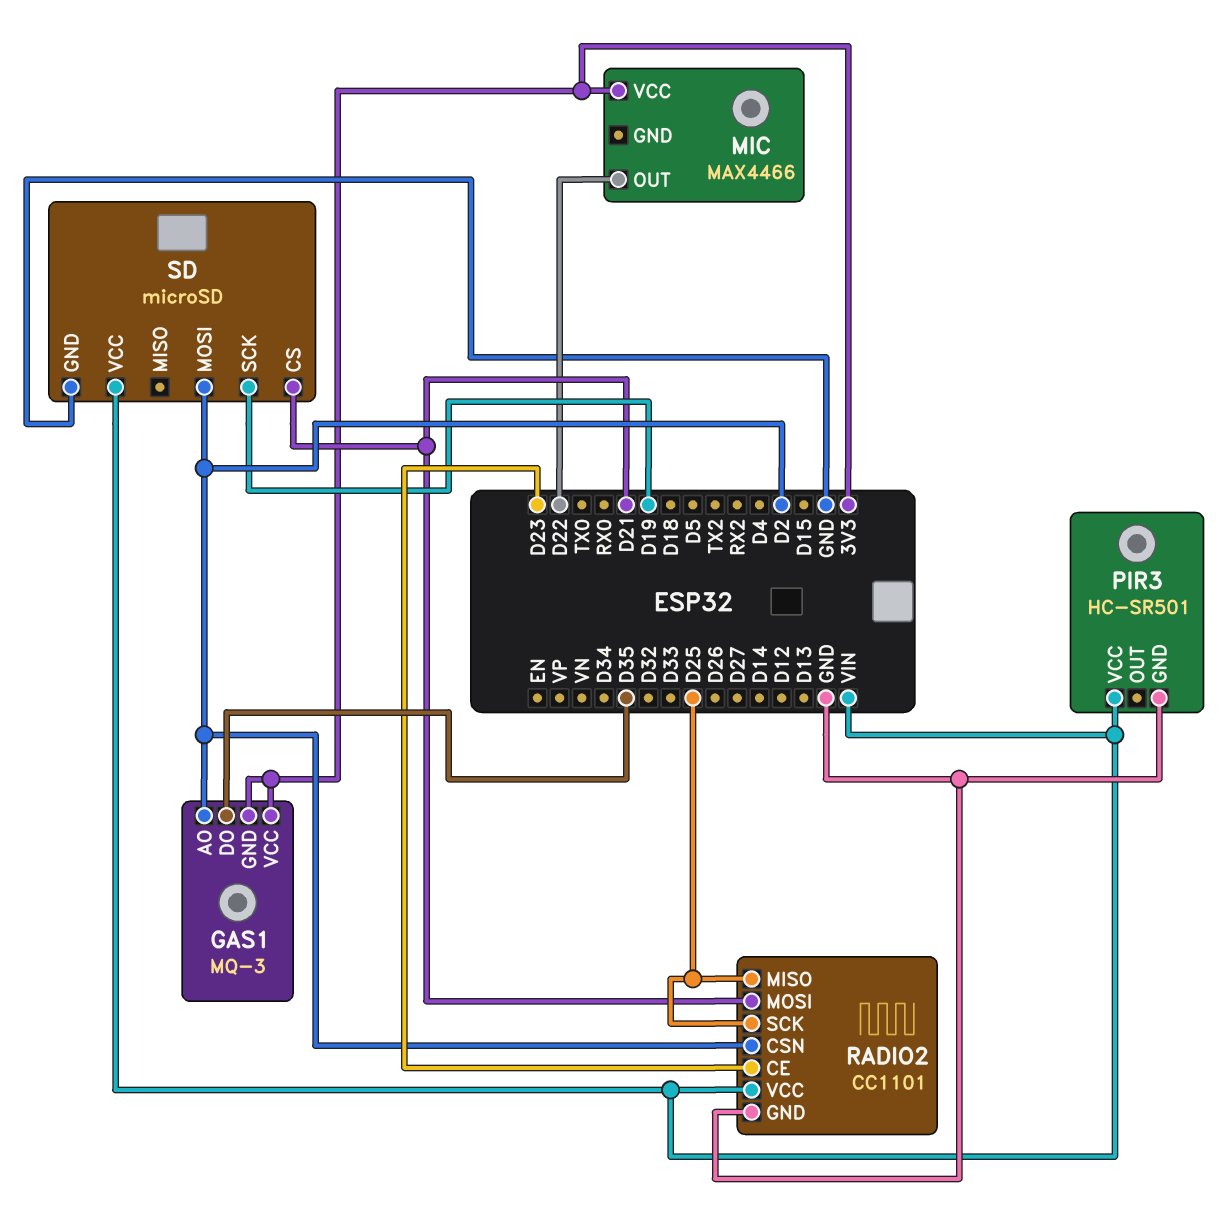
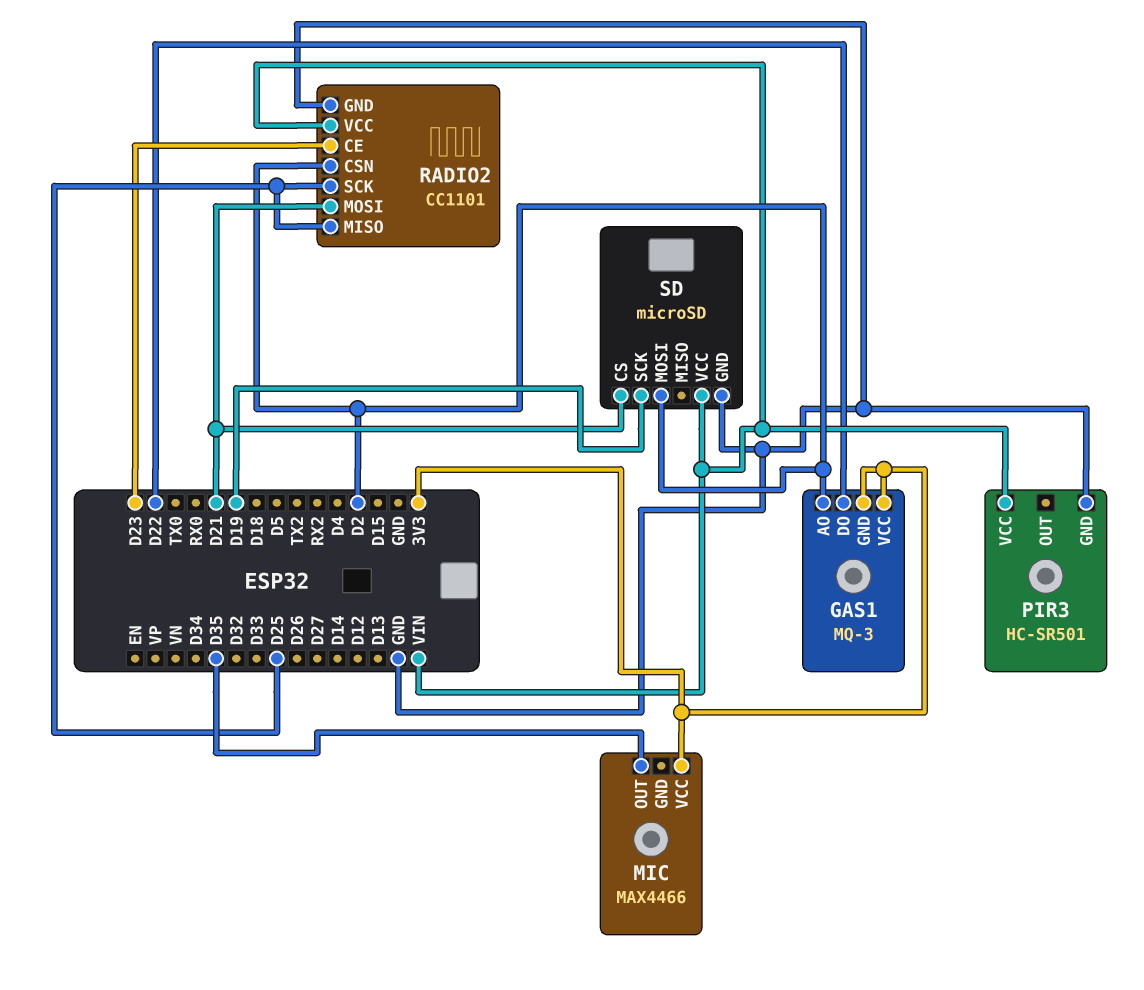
GAS1 pin DO: D35 -> D22
MIC pin OUT: D22 -> D35

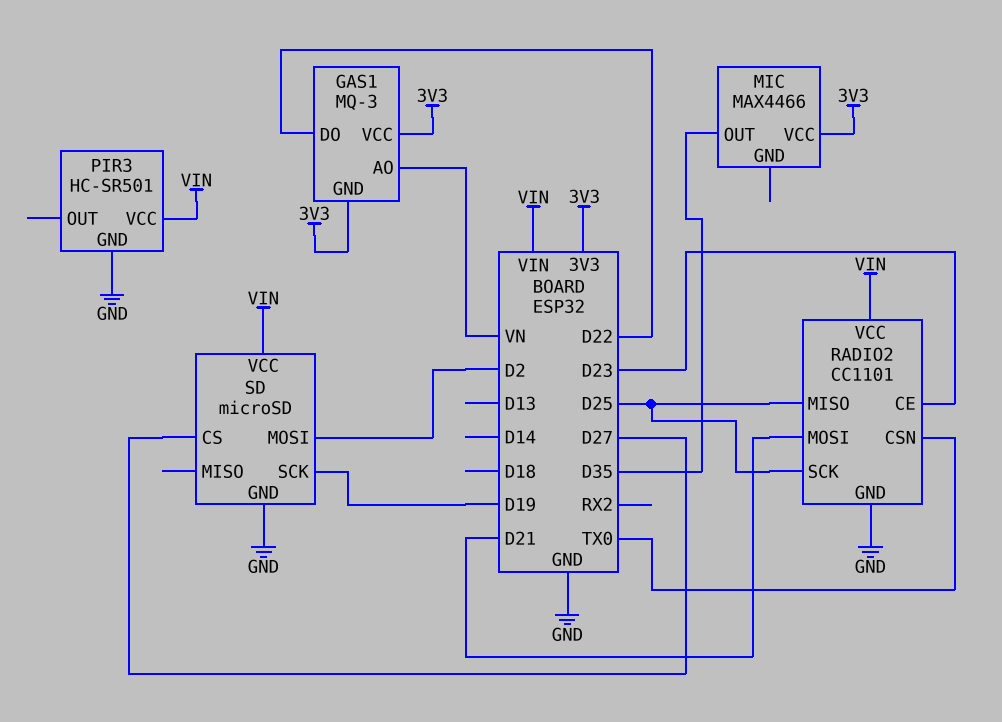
GAS1 pin AO: D2 -> VN
RADIO2 pin CSN: D2 -> TX0
SD pin CS: D21 -> D27

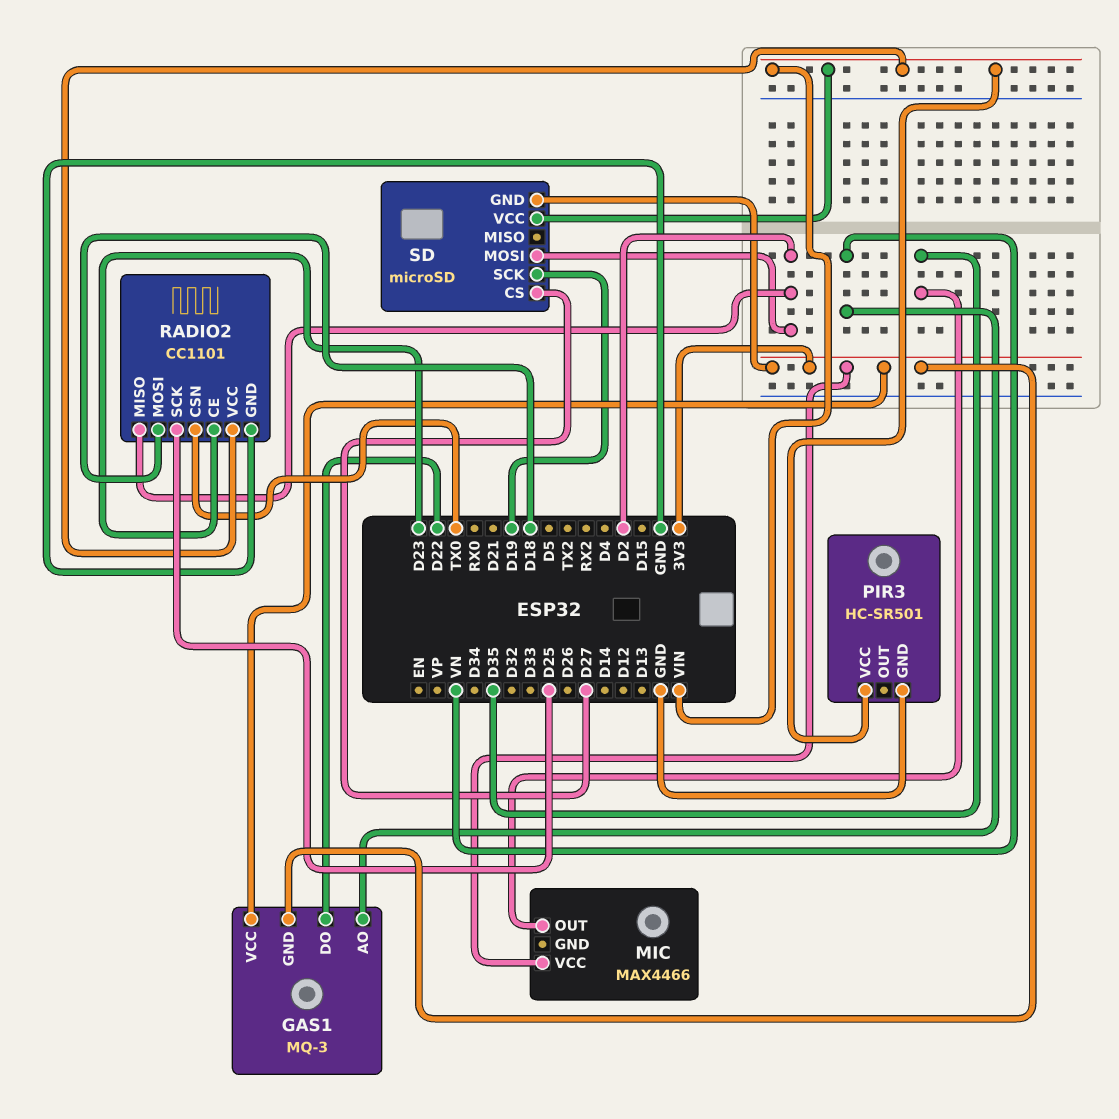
RADIO2 pin MISO: D25 -> D2
RADIO2 pin MOSI: D21 -> D18
SD pin GND: GND -> 3V3

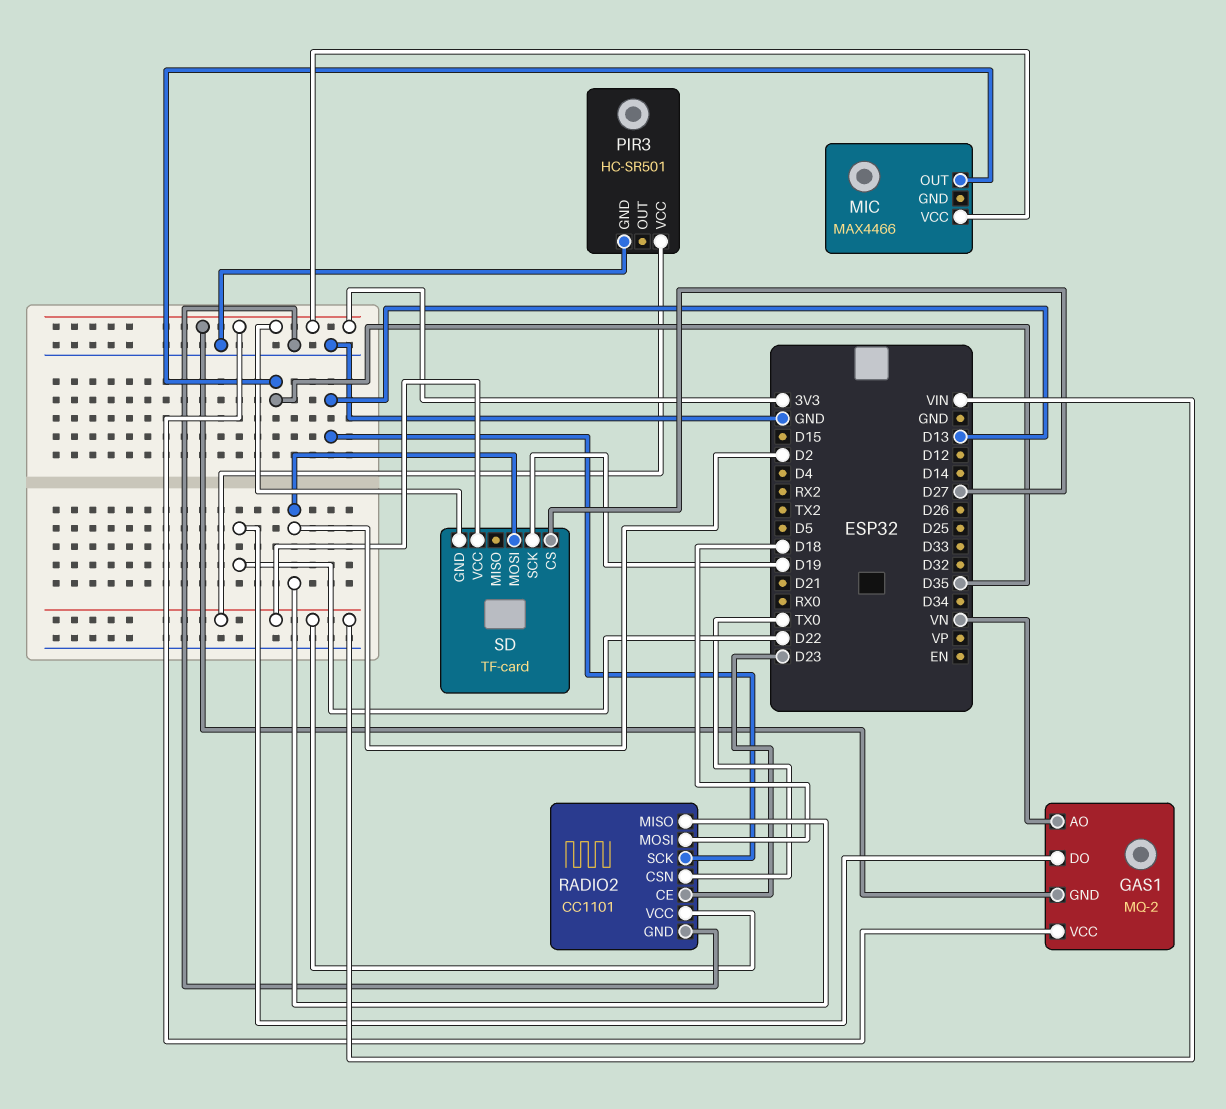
GAS1: MQ-3 -> MQ-2
RADIO2 pin SCK: D25 -> D13
SD: microSD -> TF-card

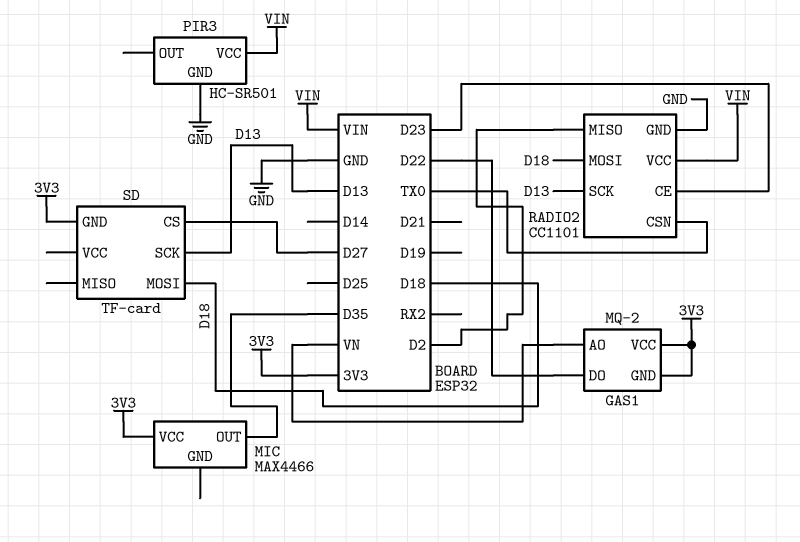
SD pin MOSI: D2 -> D18
SD pin SCK: D19 -> D13
SD pin VCC: VIN -> none

